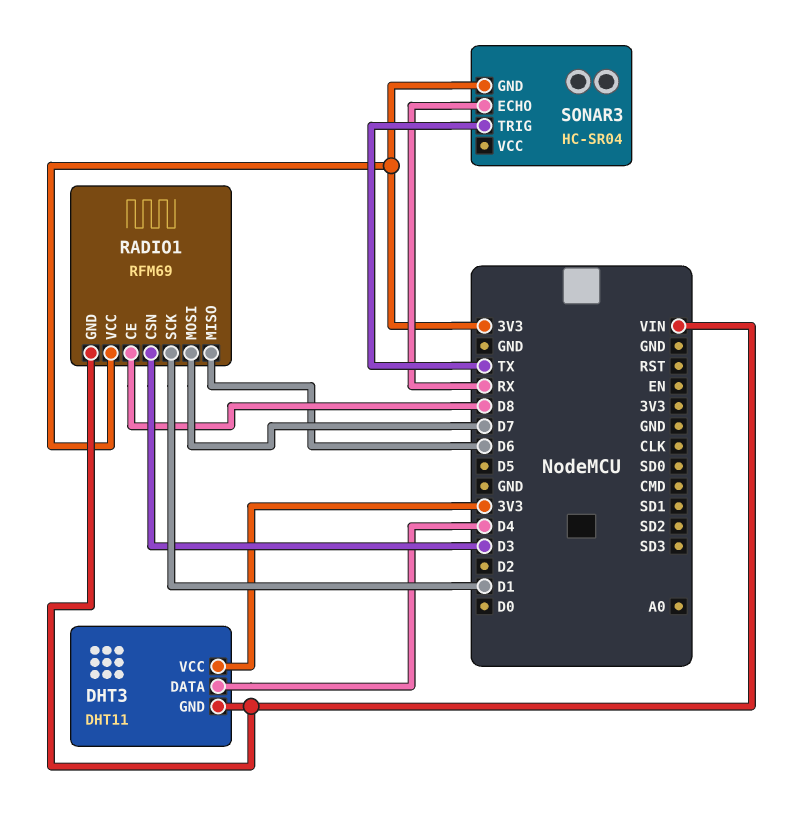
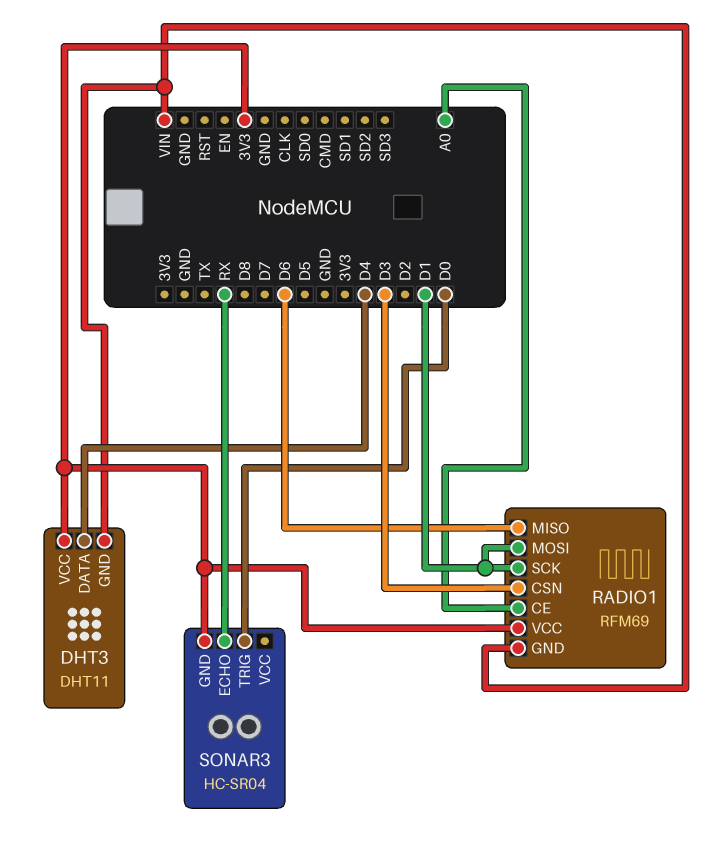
RADIO1 pin CE: D8 -> A0
RADIO1 pin MOSI: D7 -> D1
SONAR3 pin TRIG: TX -> D0

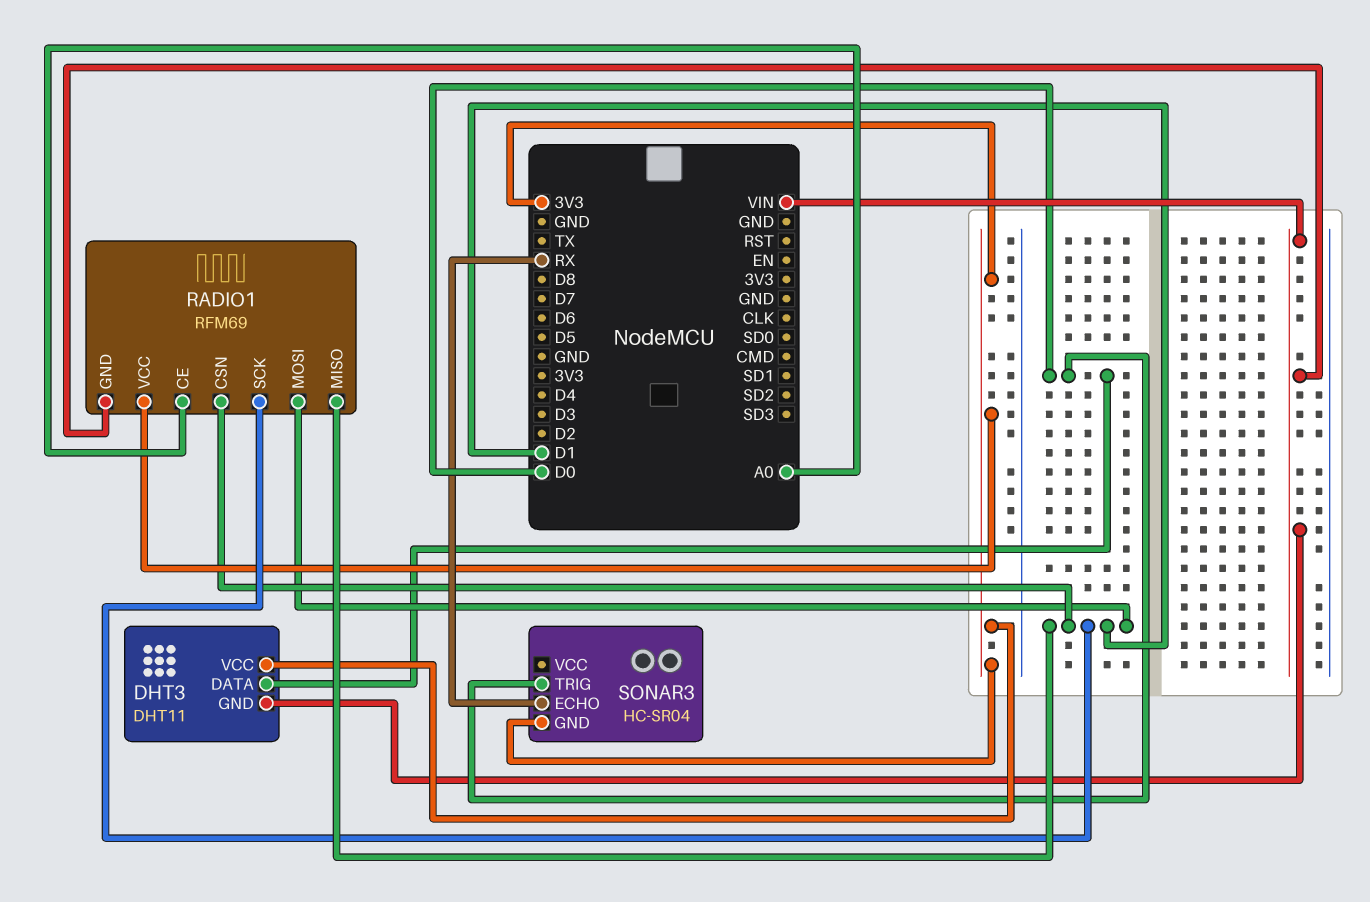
DHT3 pin DATA: D4 -> D0
RADIO1 pin CSN: D3 -> D1
RADIO1 pin MISO: D6 -> D1

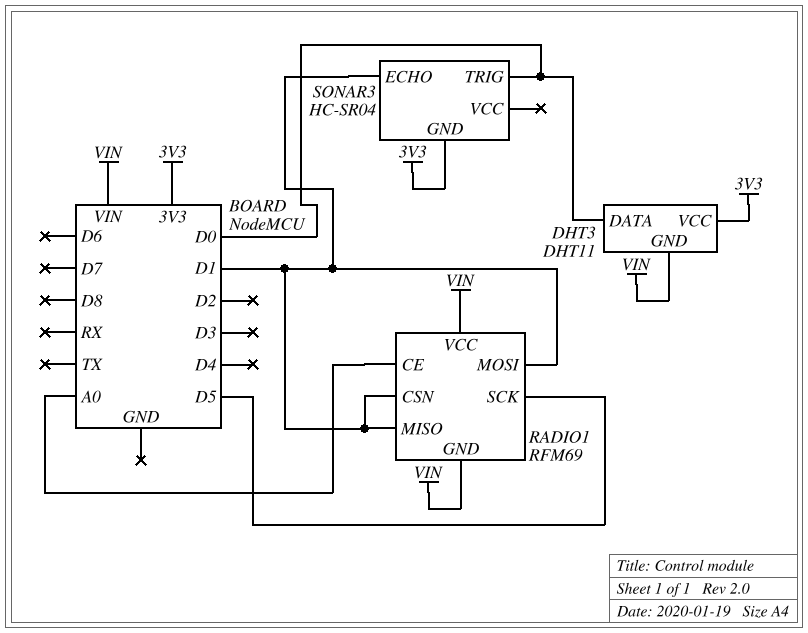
RADIO1 pin SCK: D1 -> D5
RADIO1 pin VCC: 3V3 -> VIN
SONAR3 pin ECHO: RX -> D1

